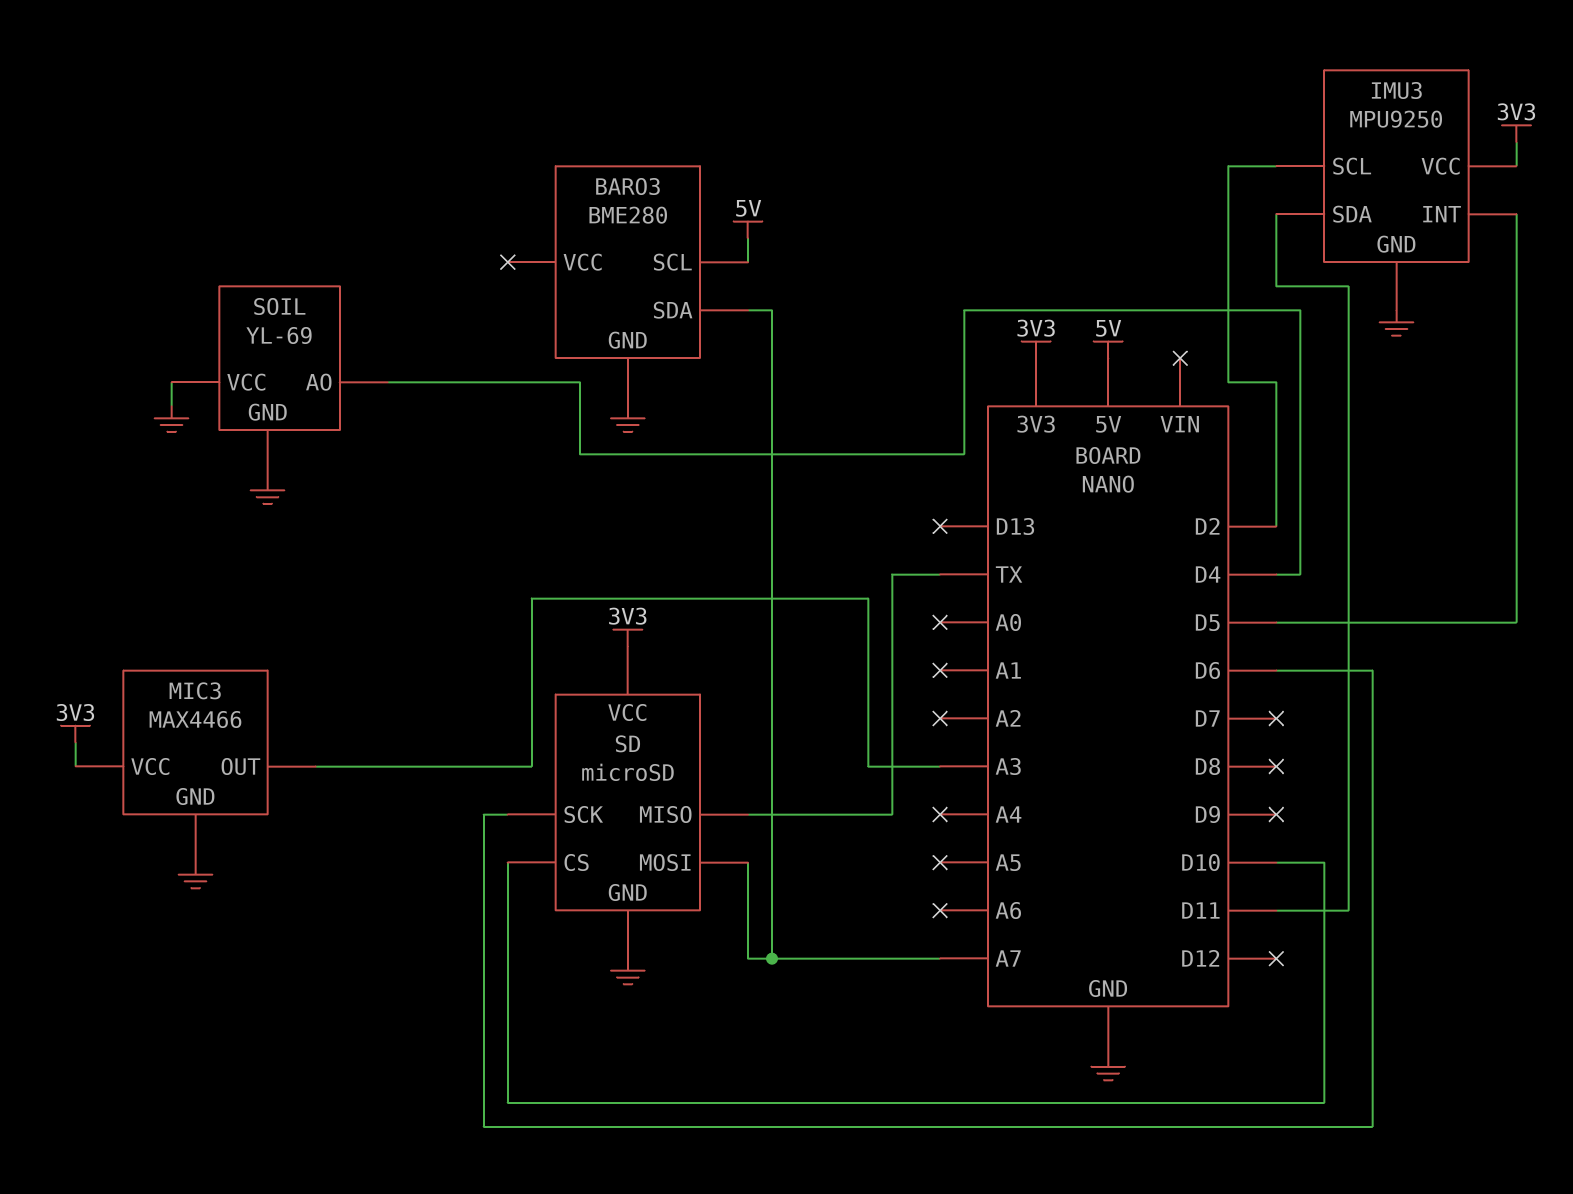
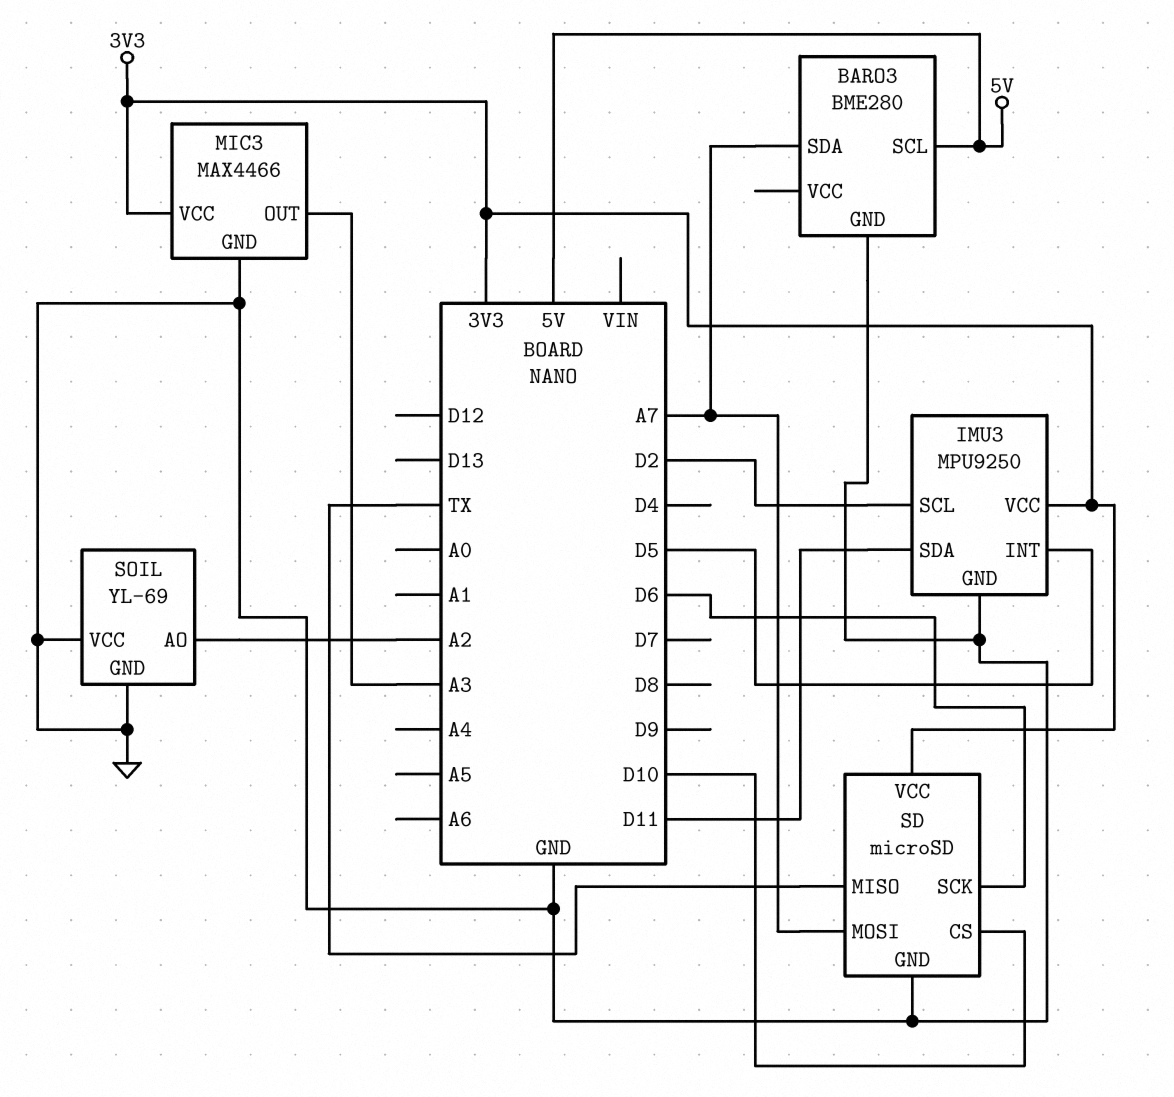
SOIL pin AO: D4 -> A2

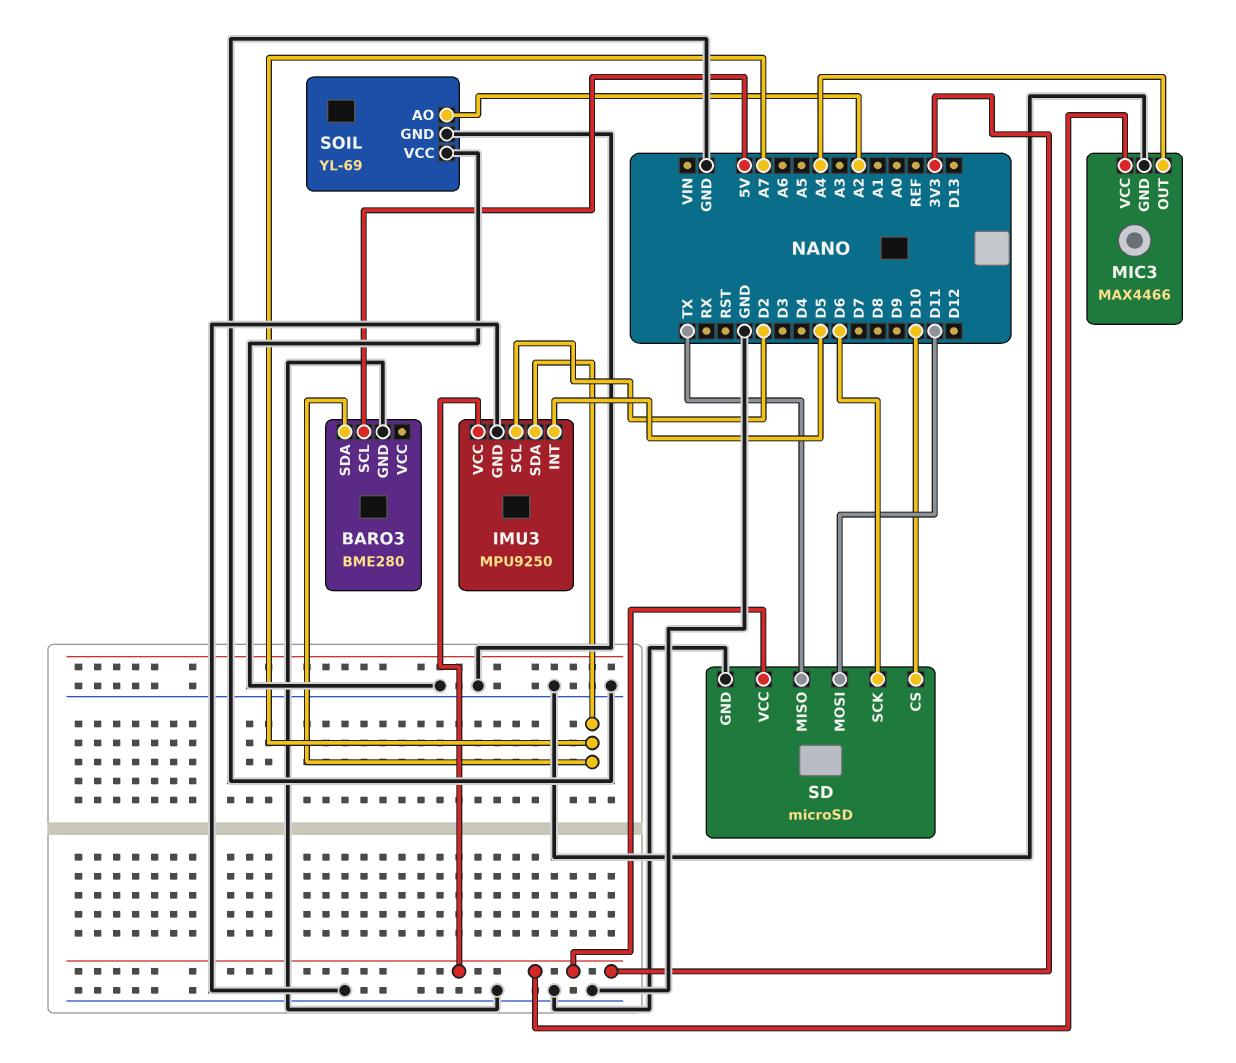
IMU3 pin SDA: D11 -> A7
MIC3 pin OUT: A3 -> A4
SD pin MOSI: A7 -> D11

